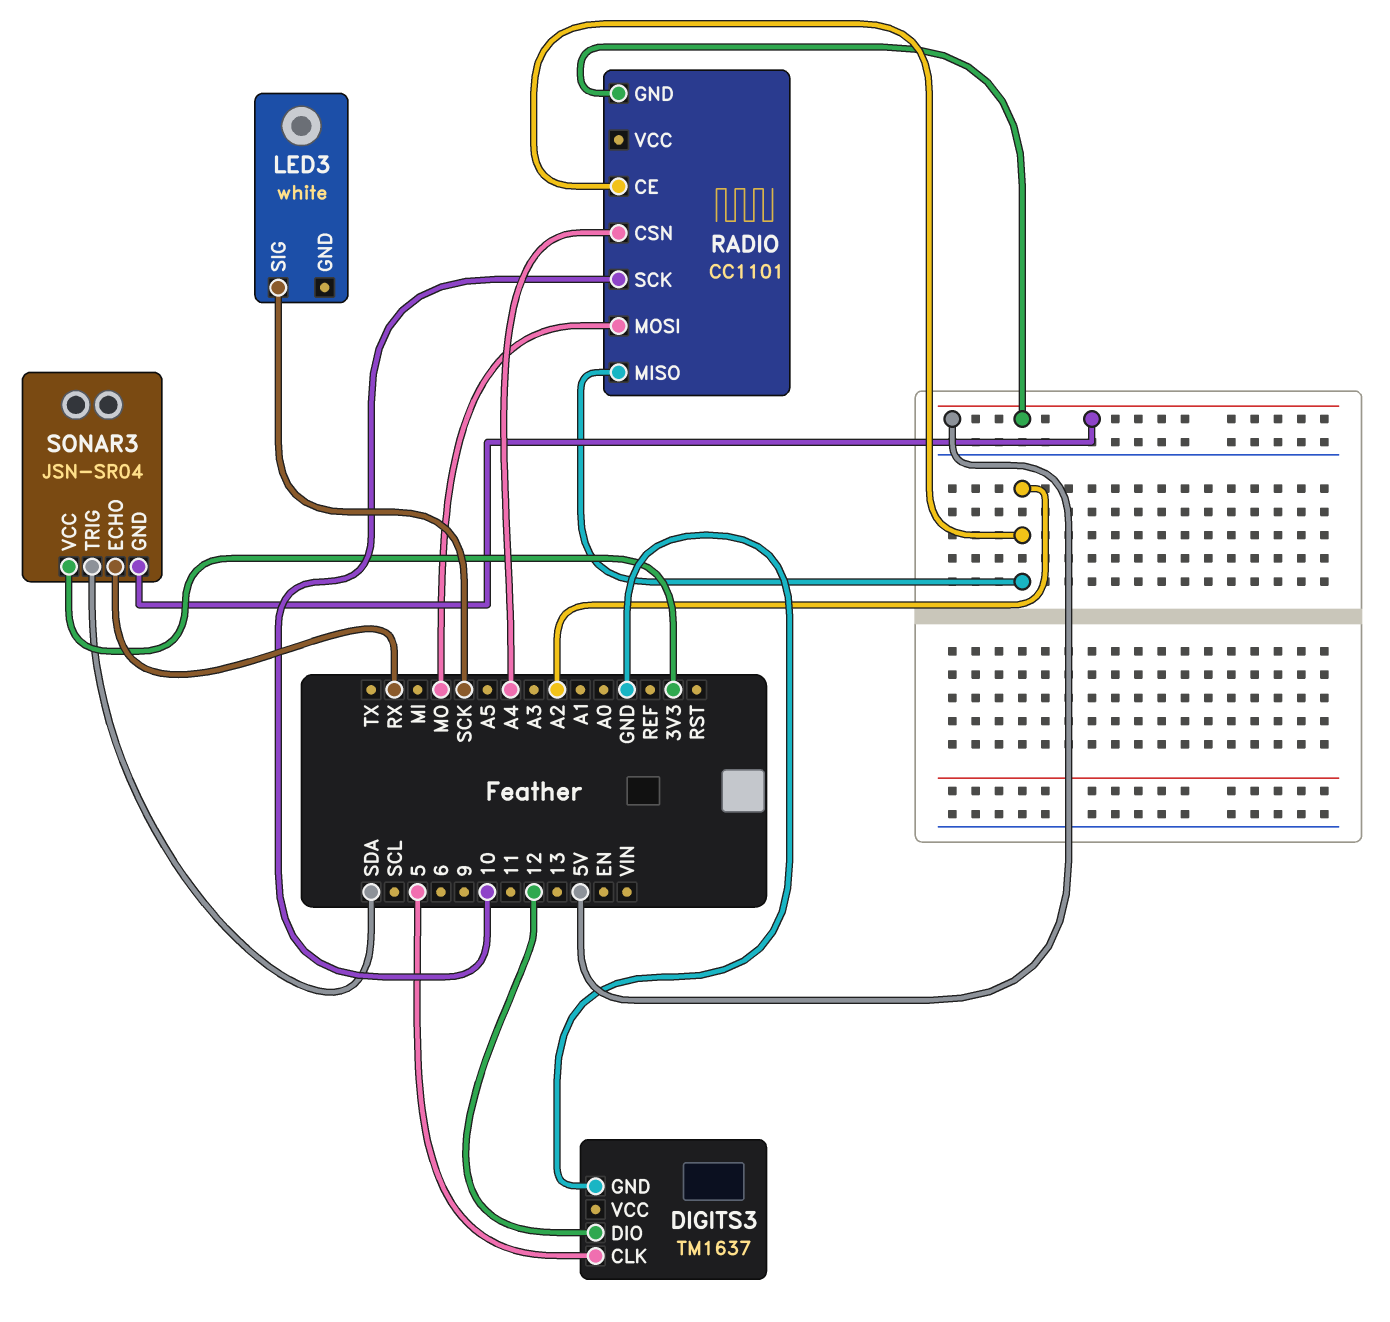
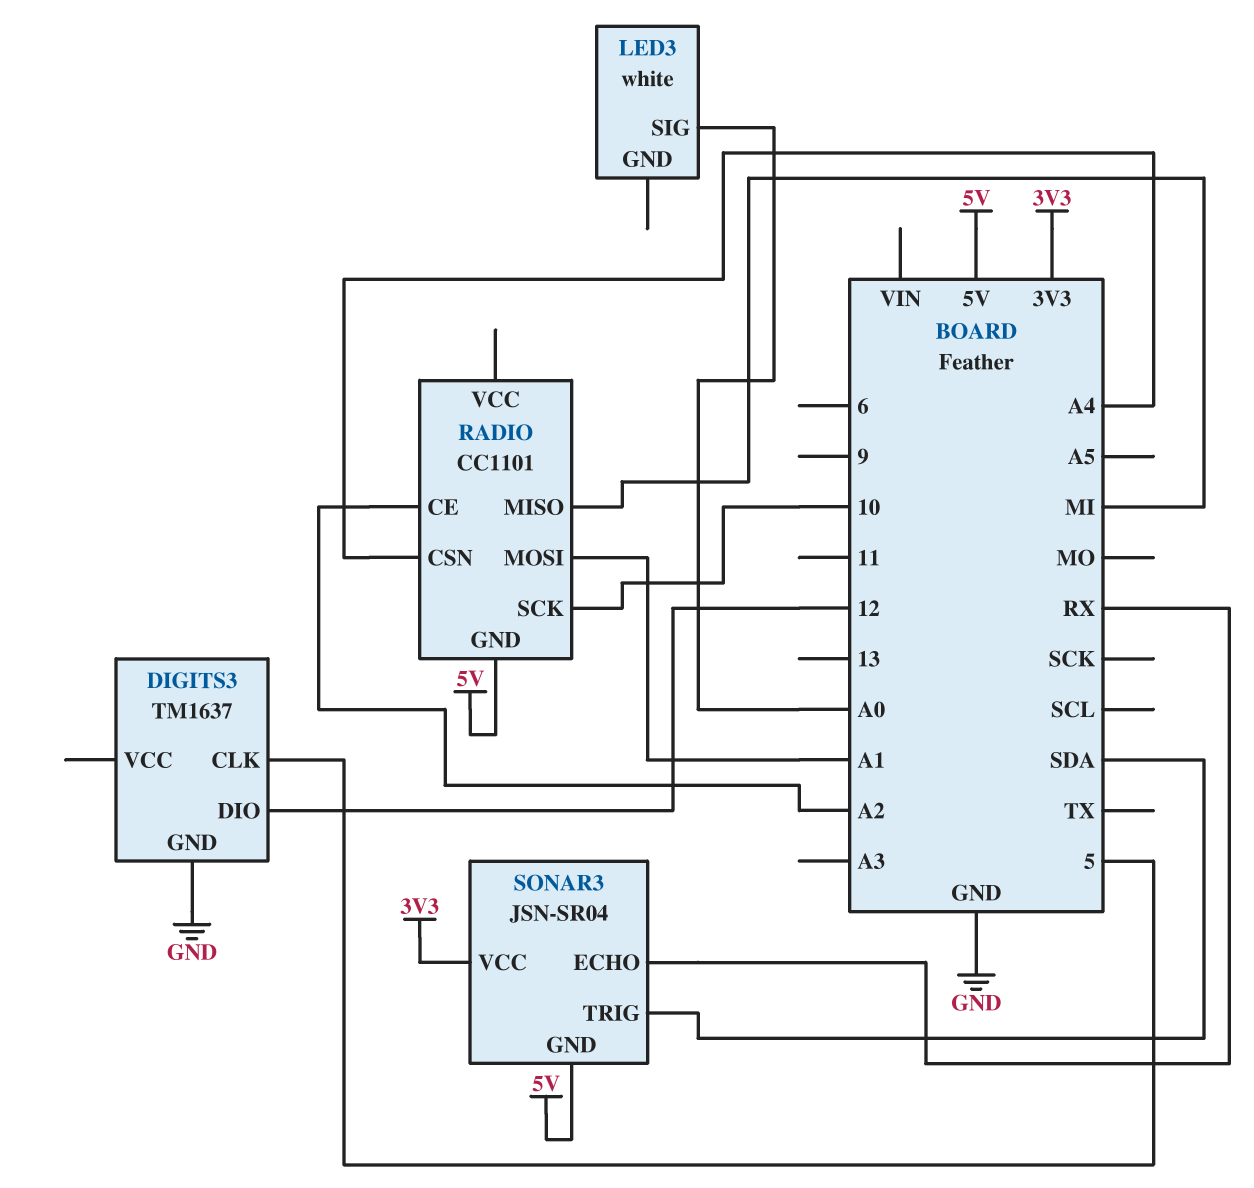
LED3 pin SIG: SCK -> A0
RADIO pin MISO: A2 -> MI
RADIO pin MOSI: MO -> A1

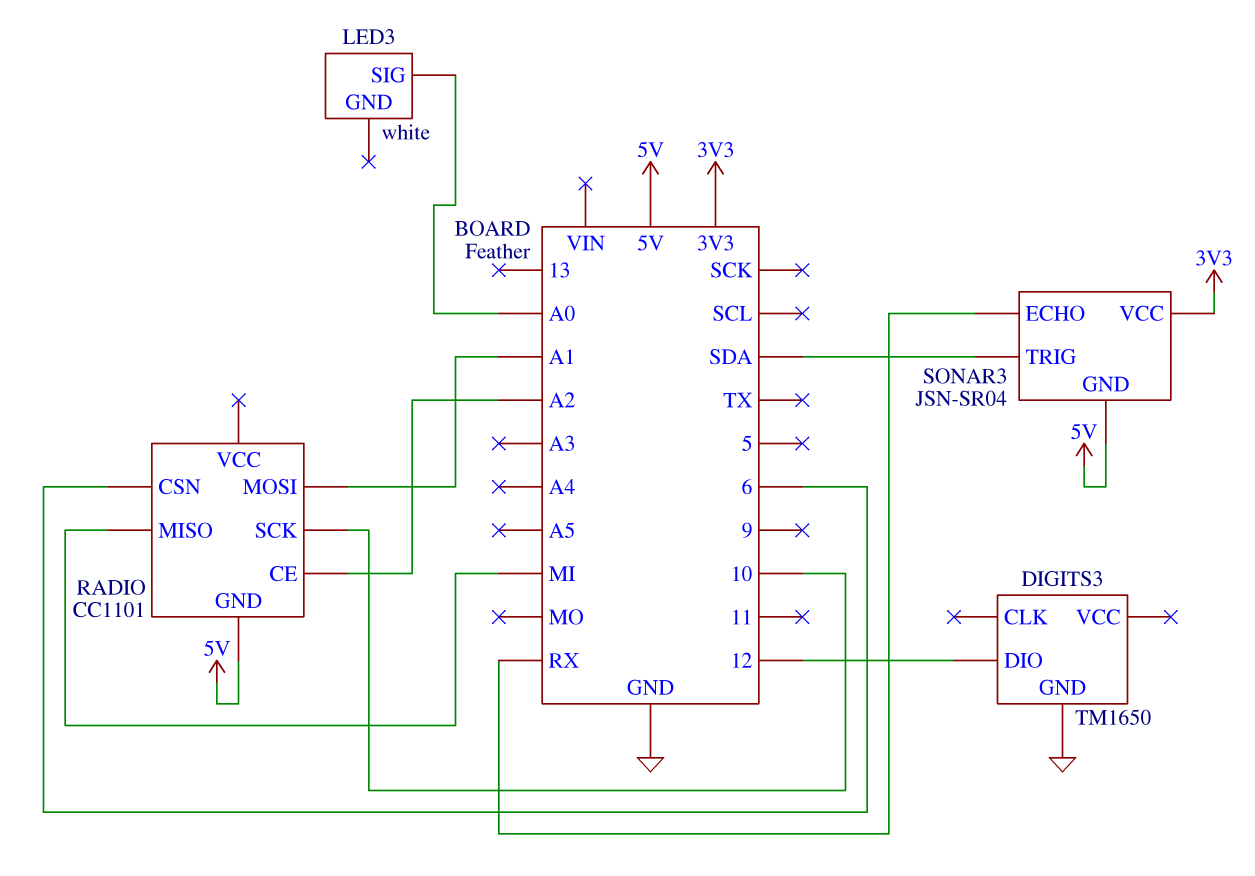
DIGITS3: TM1637 -> TM1650
DIGITS3 pin CLK: 5 -> none
RADIO pin CSN: A4 -> 6

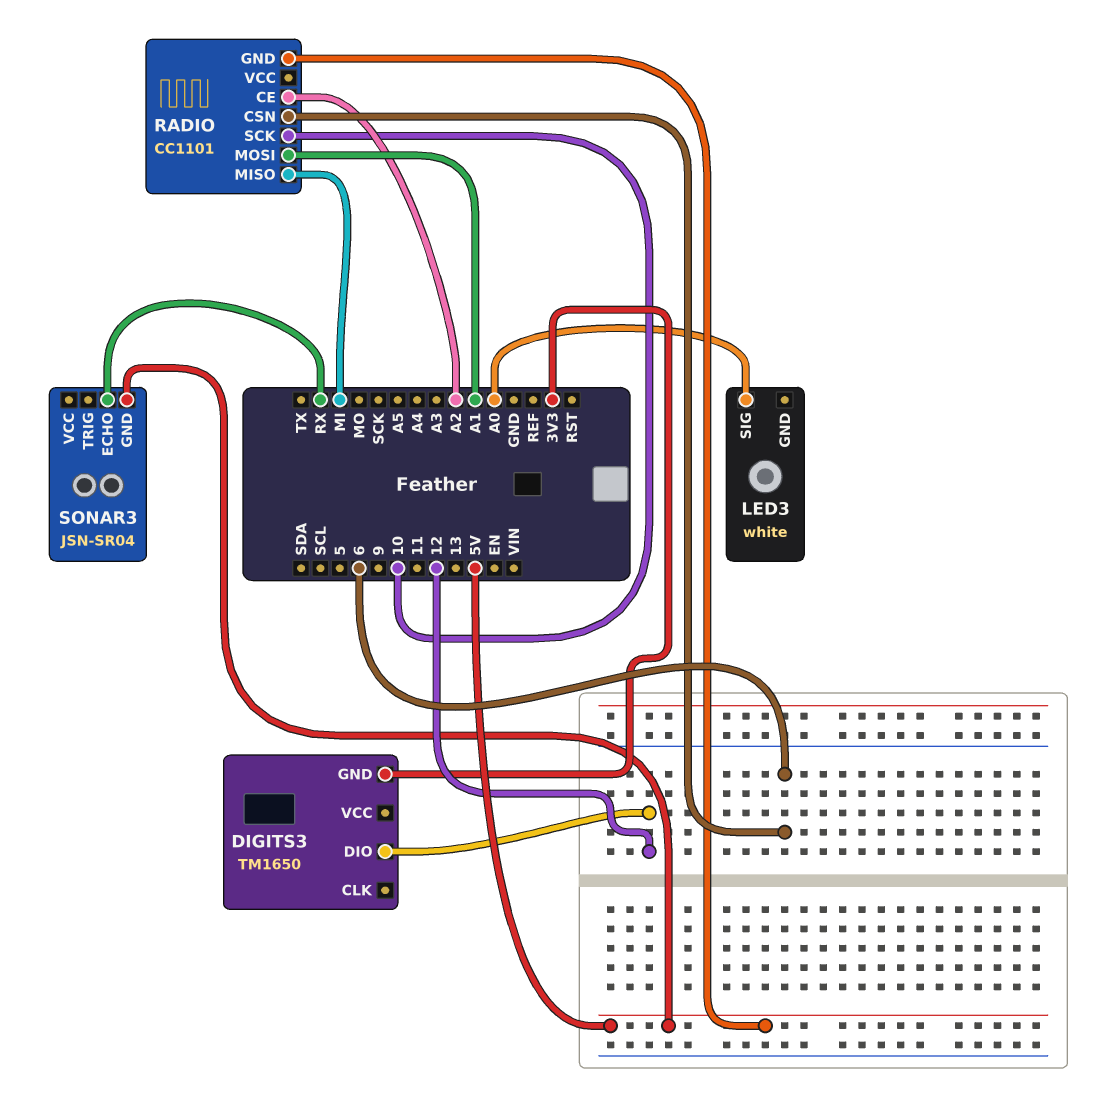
DIGITS3 pin GND: GND -> 3V3
SONAR3 pin TRIG: SDA -> none
SONAR3 pin VCC: 3V3 -> none

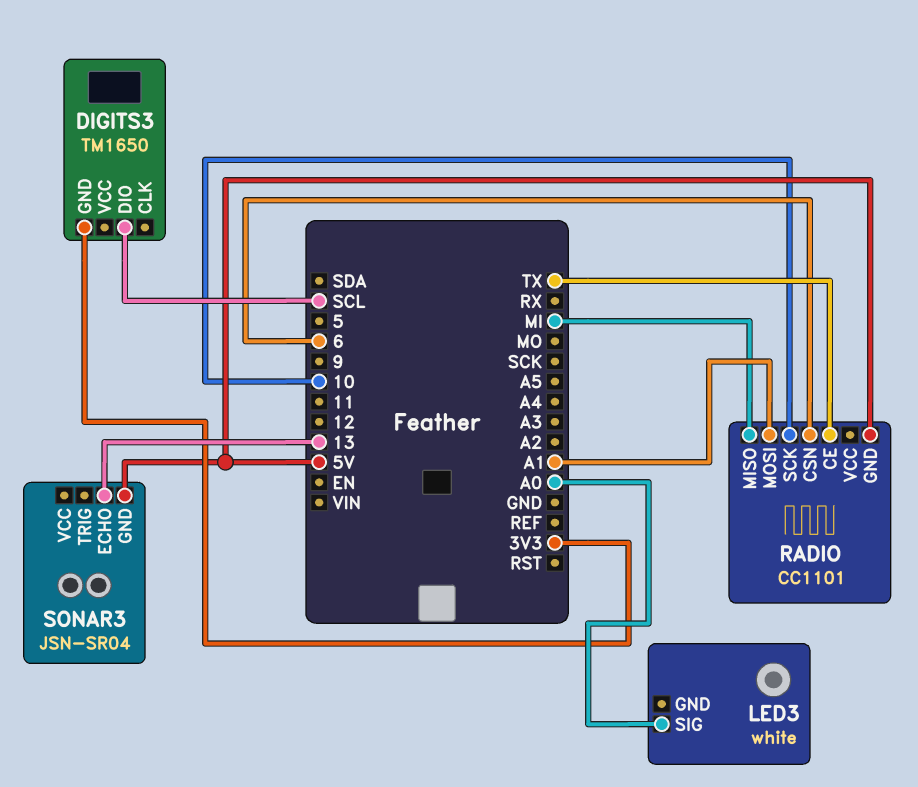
DIGITS3 pin DIO: 12 -> SCL
RADIO pin CE: A2 -> TX
SONAR3 pin ECHO: RX -> 13

